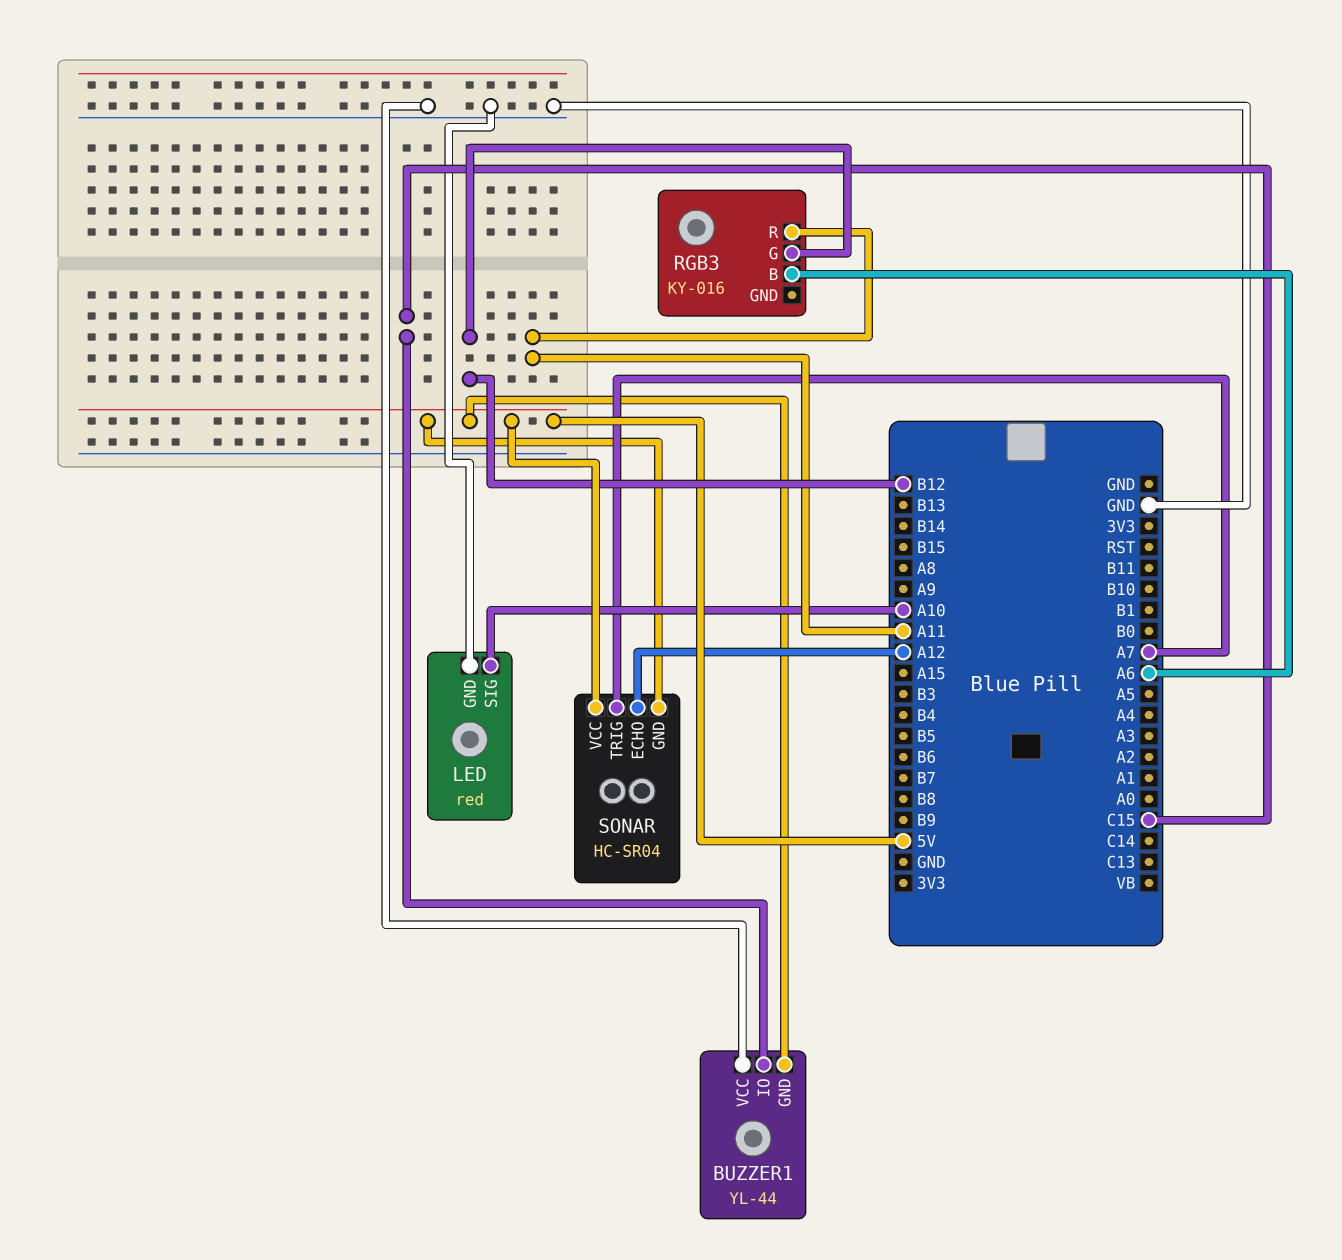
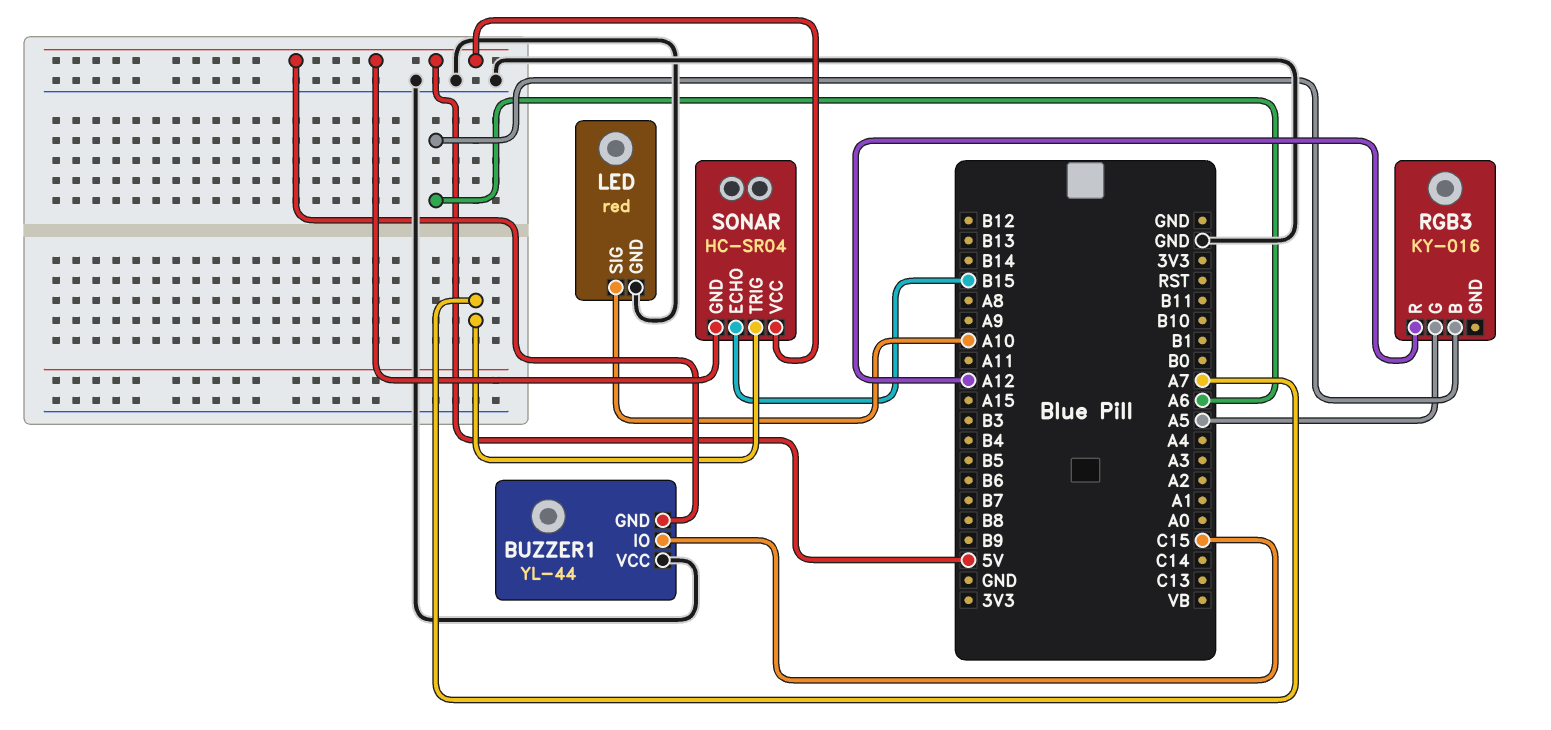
RGB3 pin G: B12 -> A5
RGB3 pin R: A11 -> A12
SONAR pin ECHO: A12 -> B15

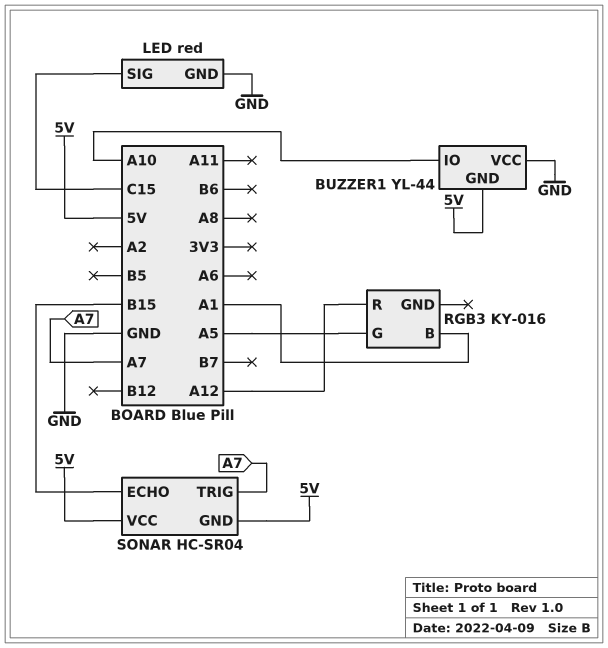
BUZZER1 pin IO: C15 -> A10
LED pin SIG: A10 -> C15
RGB3 pin B: A6 -> A1

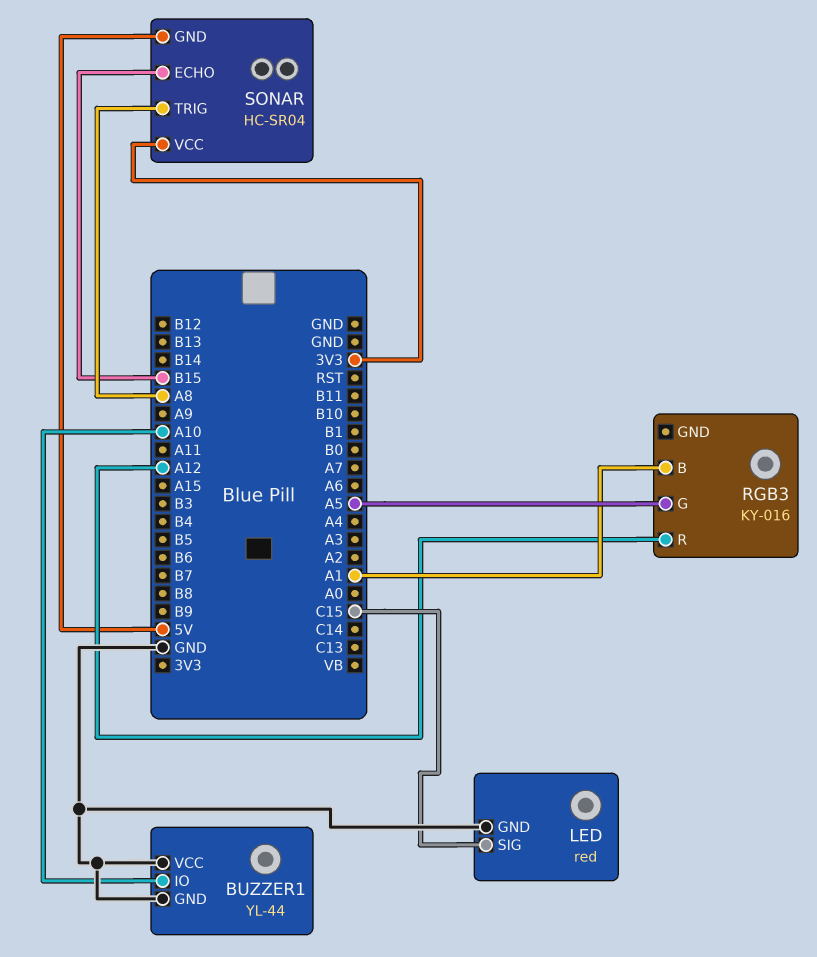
BUZZER1 pin GND: 5V -> GND
SONAR pin TRIG: A7 -> A8
SONAR pin VCC: 5V -> 3V3

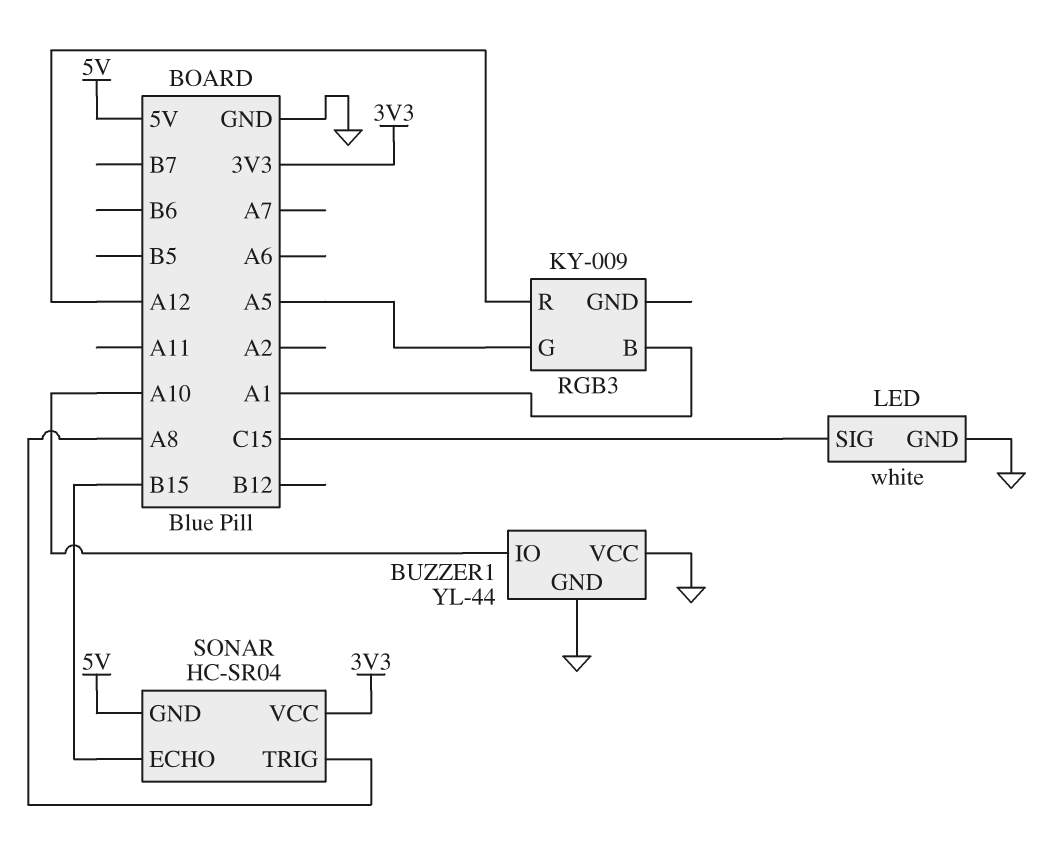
LED: red -> white
RGB3: KY-016 -> KY-009

